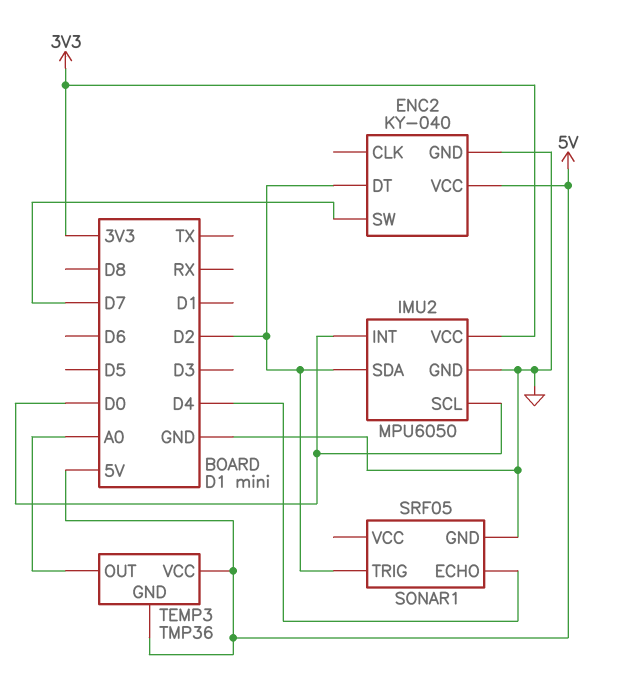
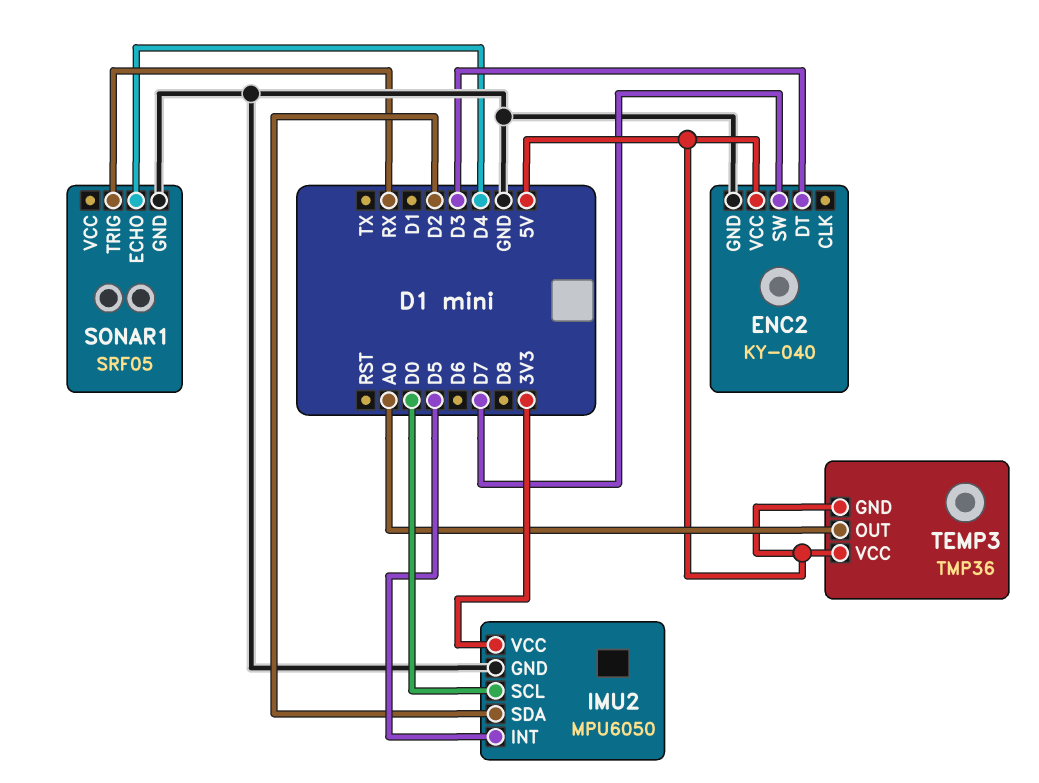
ENC2 pin DT: D2 -> D3
IMU2 pin INT: D0 -> D5
SONAR1 pin TRIG: D2 -> RX

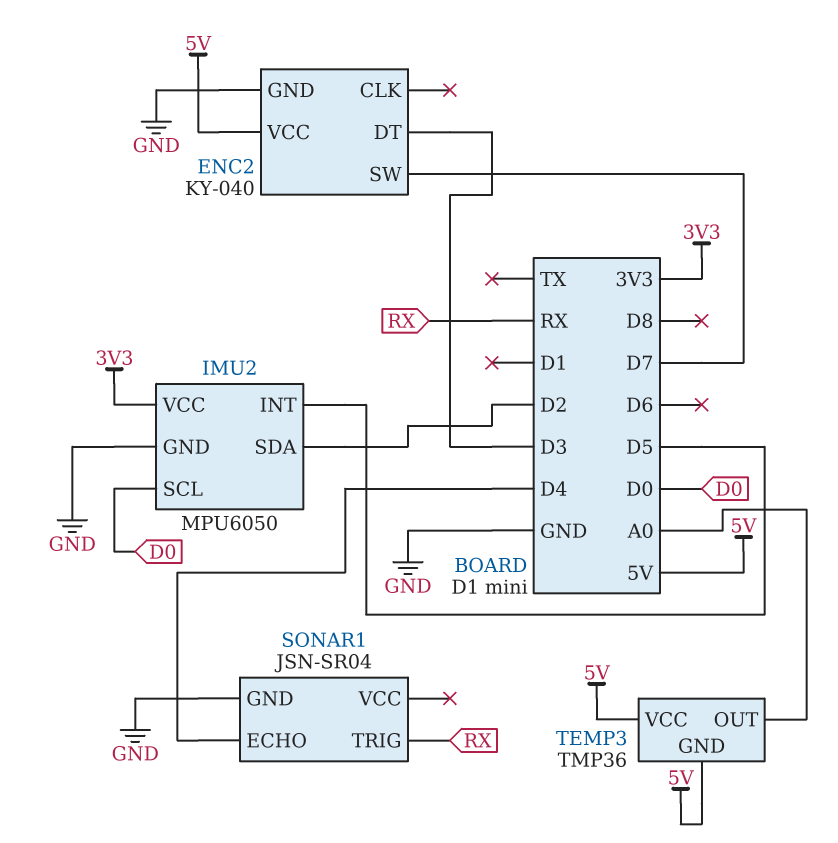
SONAR1: SRF05 -> JSN-SR04

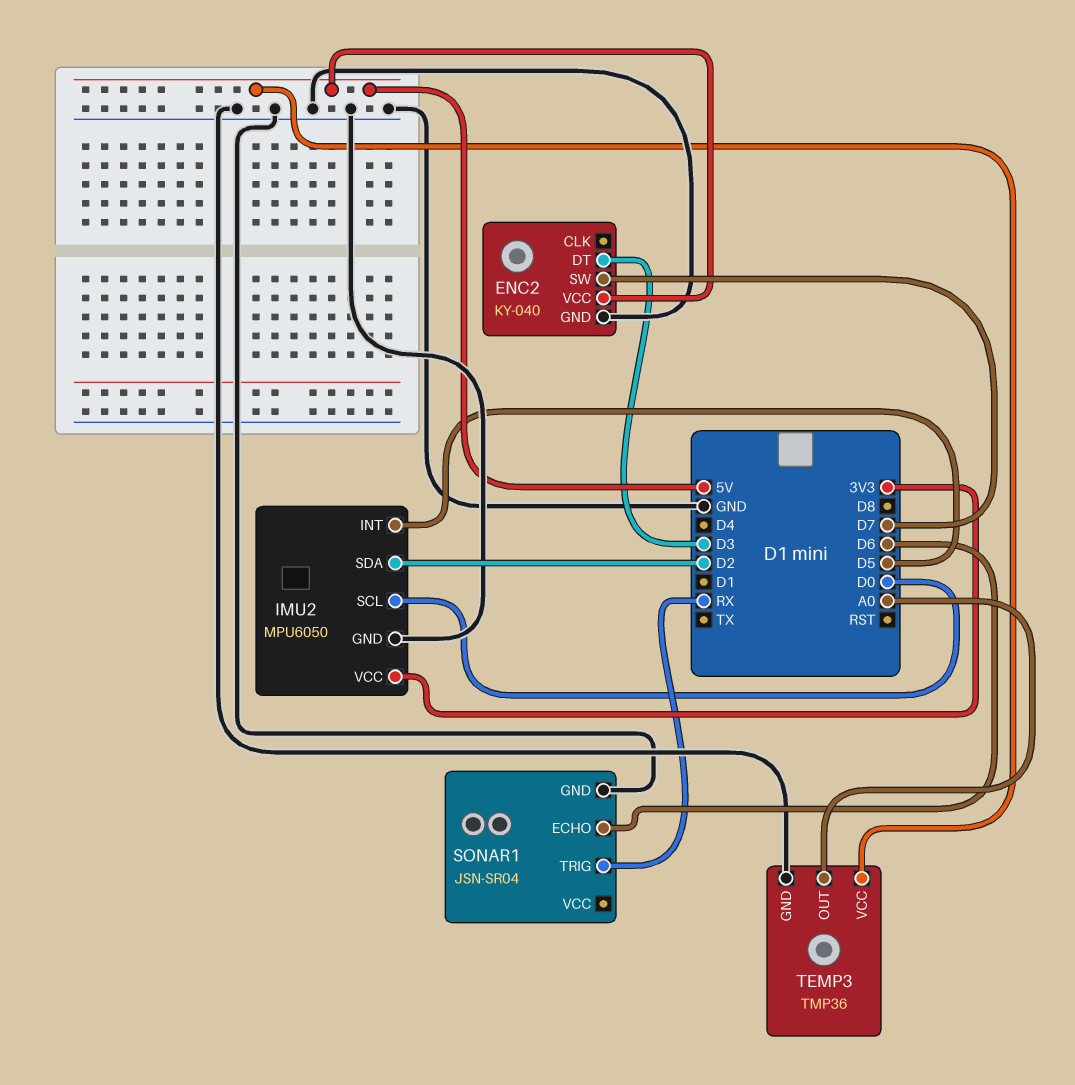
SONAR1 pin ECHO: D4 -> D6
TEMP3 pin GND: 5V -> GND

